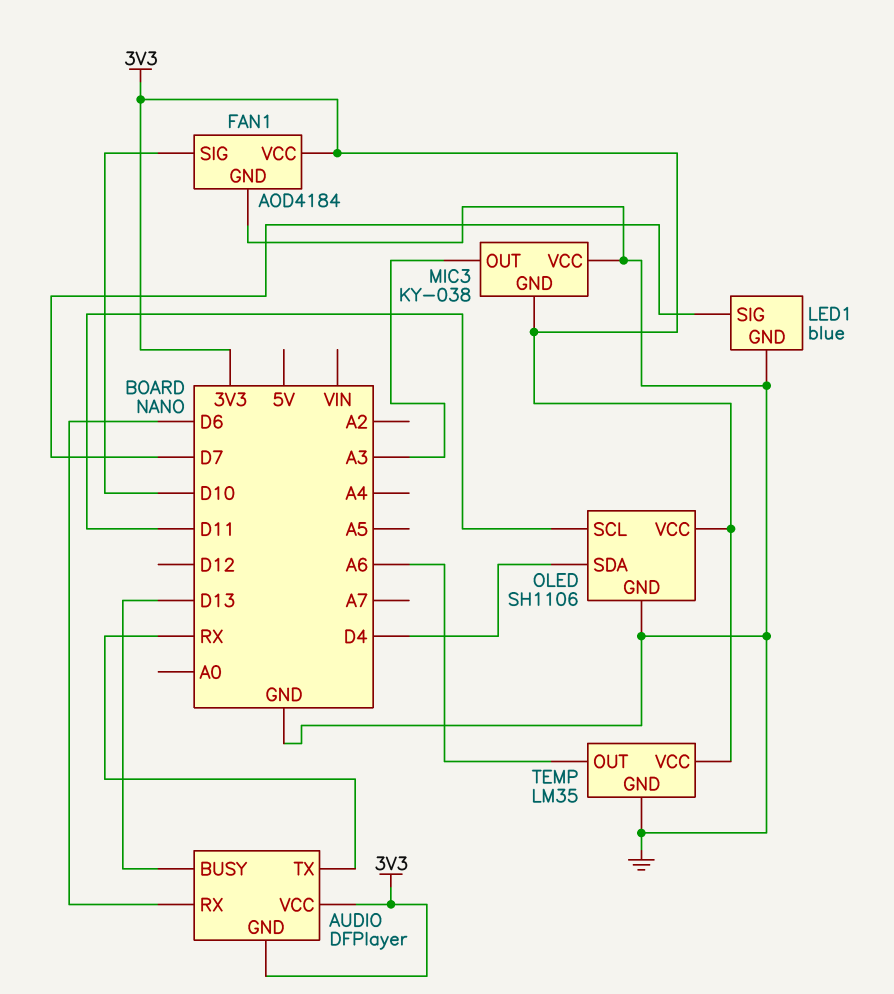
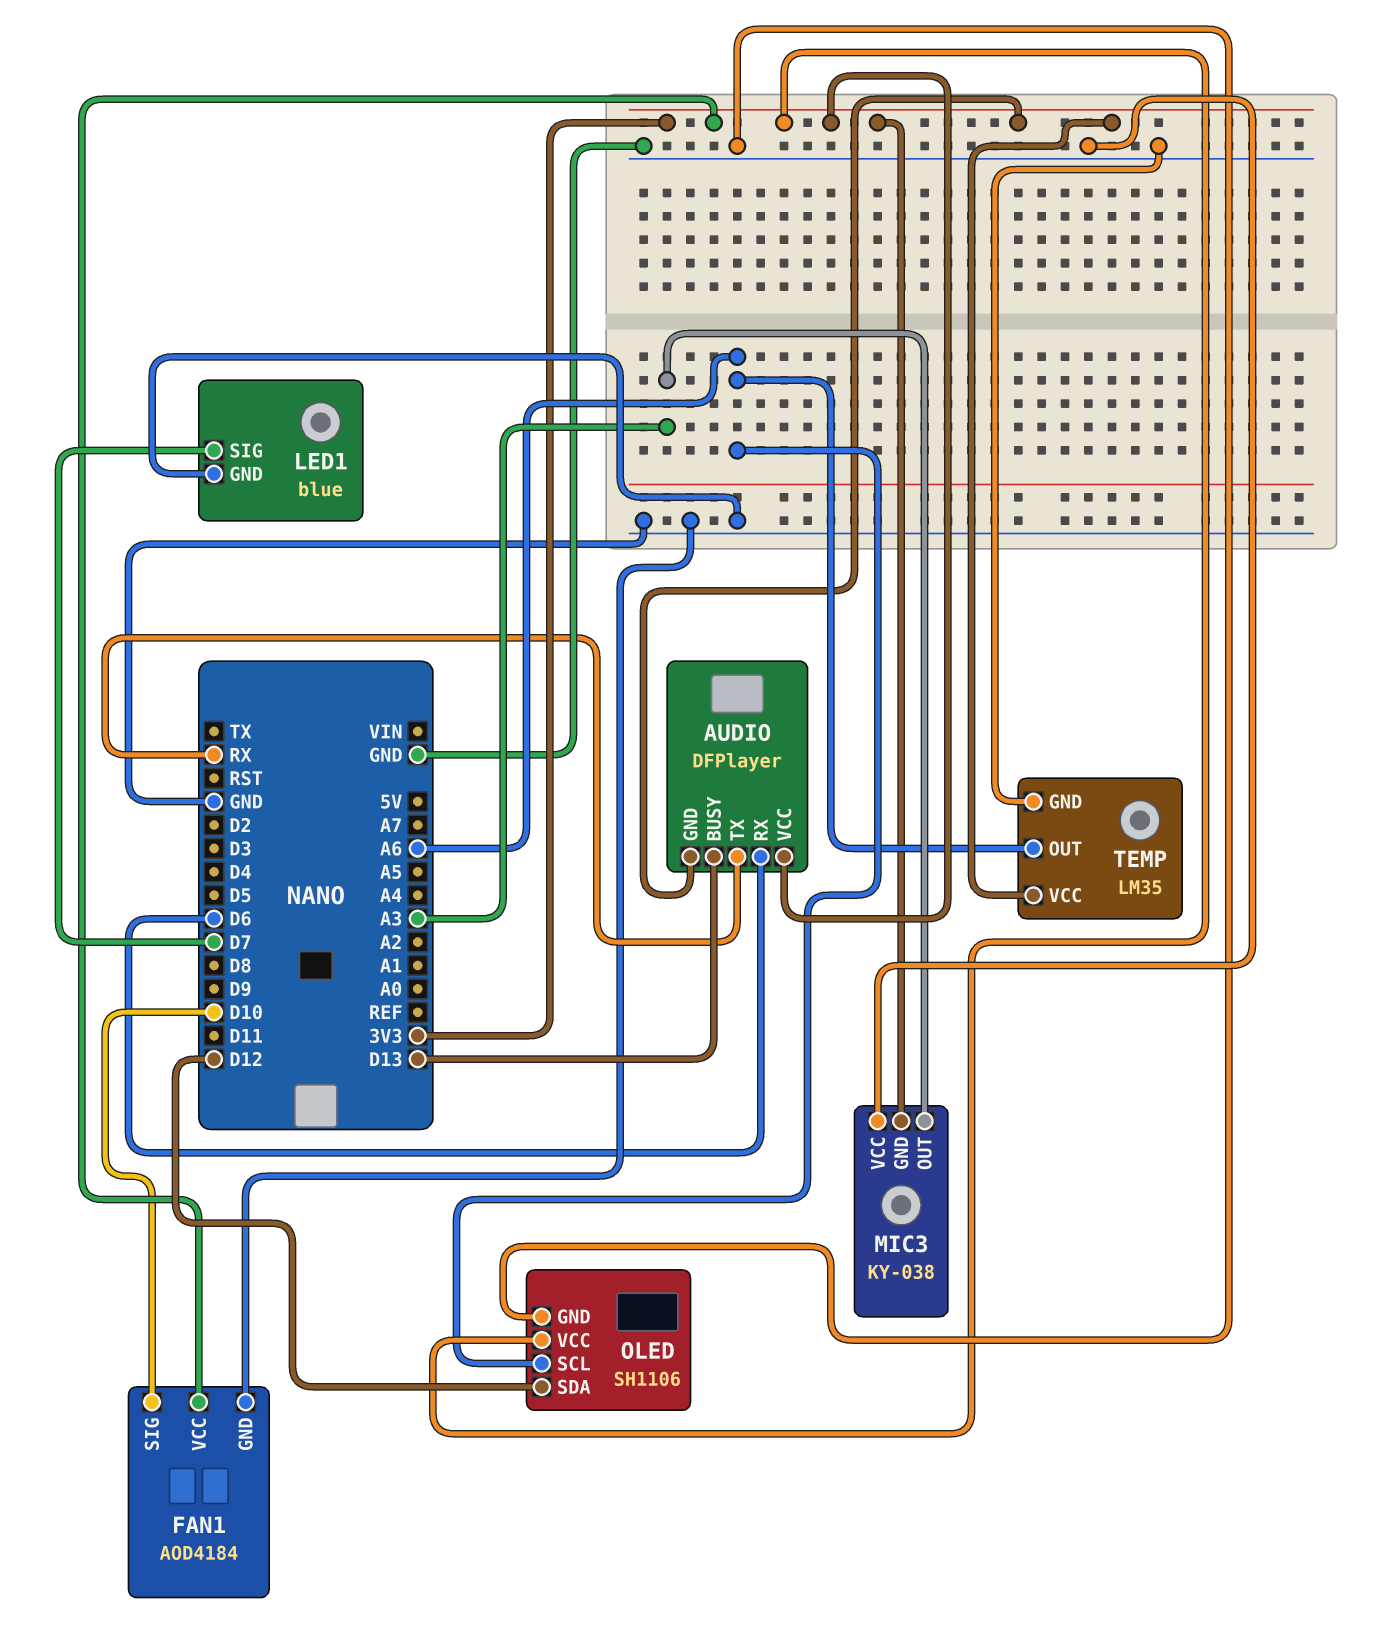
OLED pin SCL: D11 -> A6
OLED pin SDA: D4 -> D12

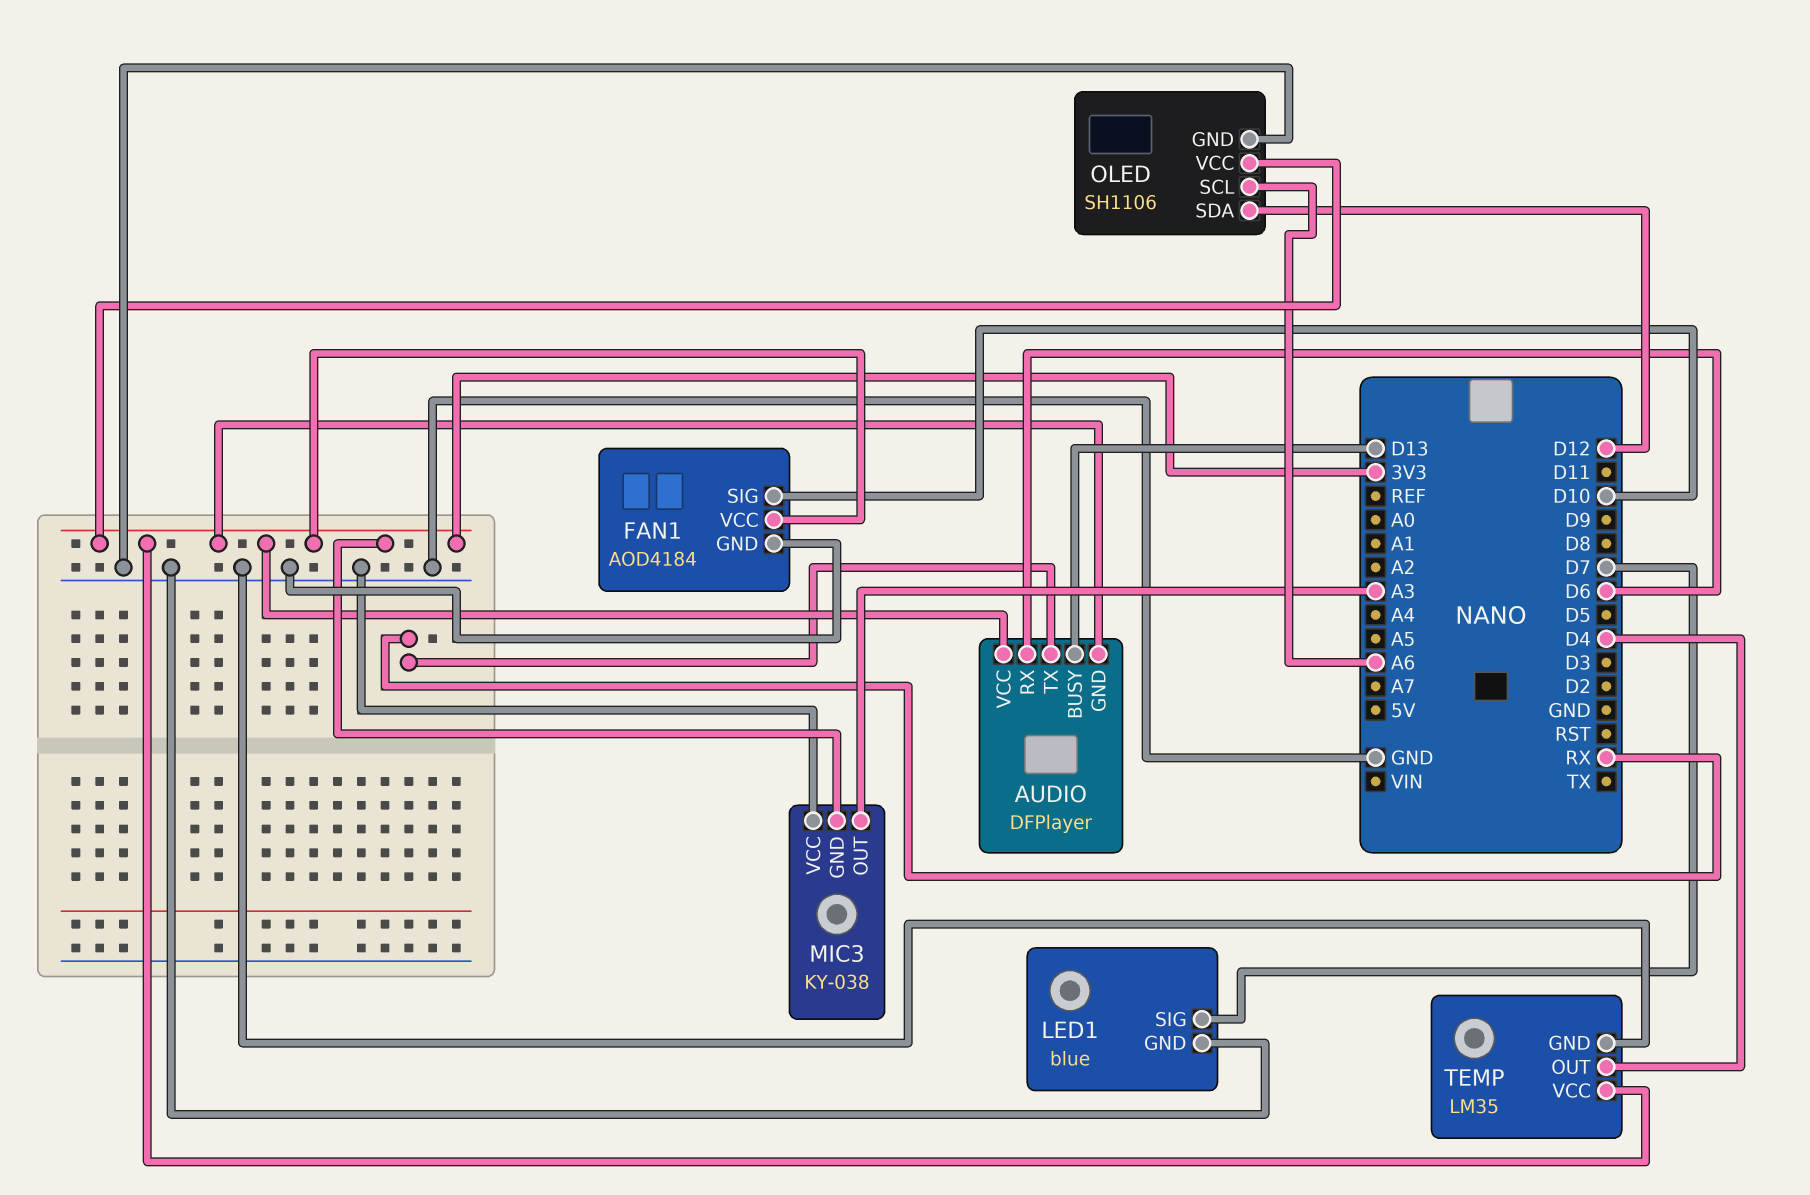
TEMP pin OUT: A6 -> D4

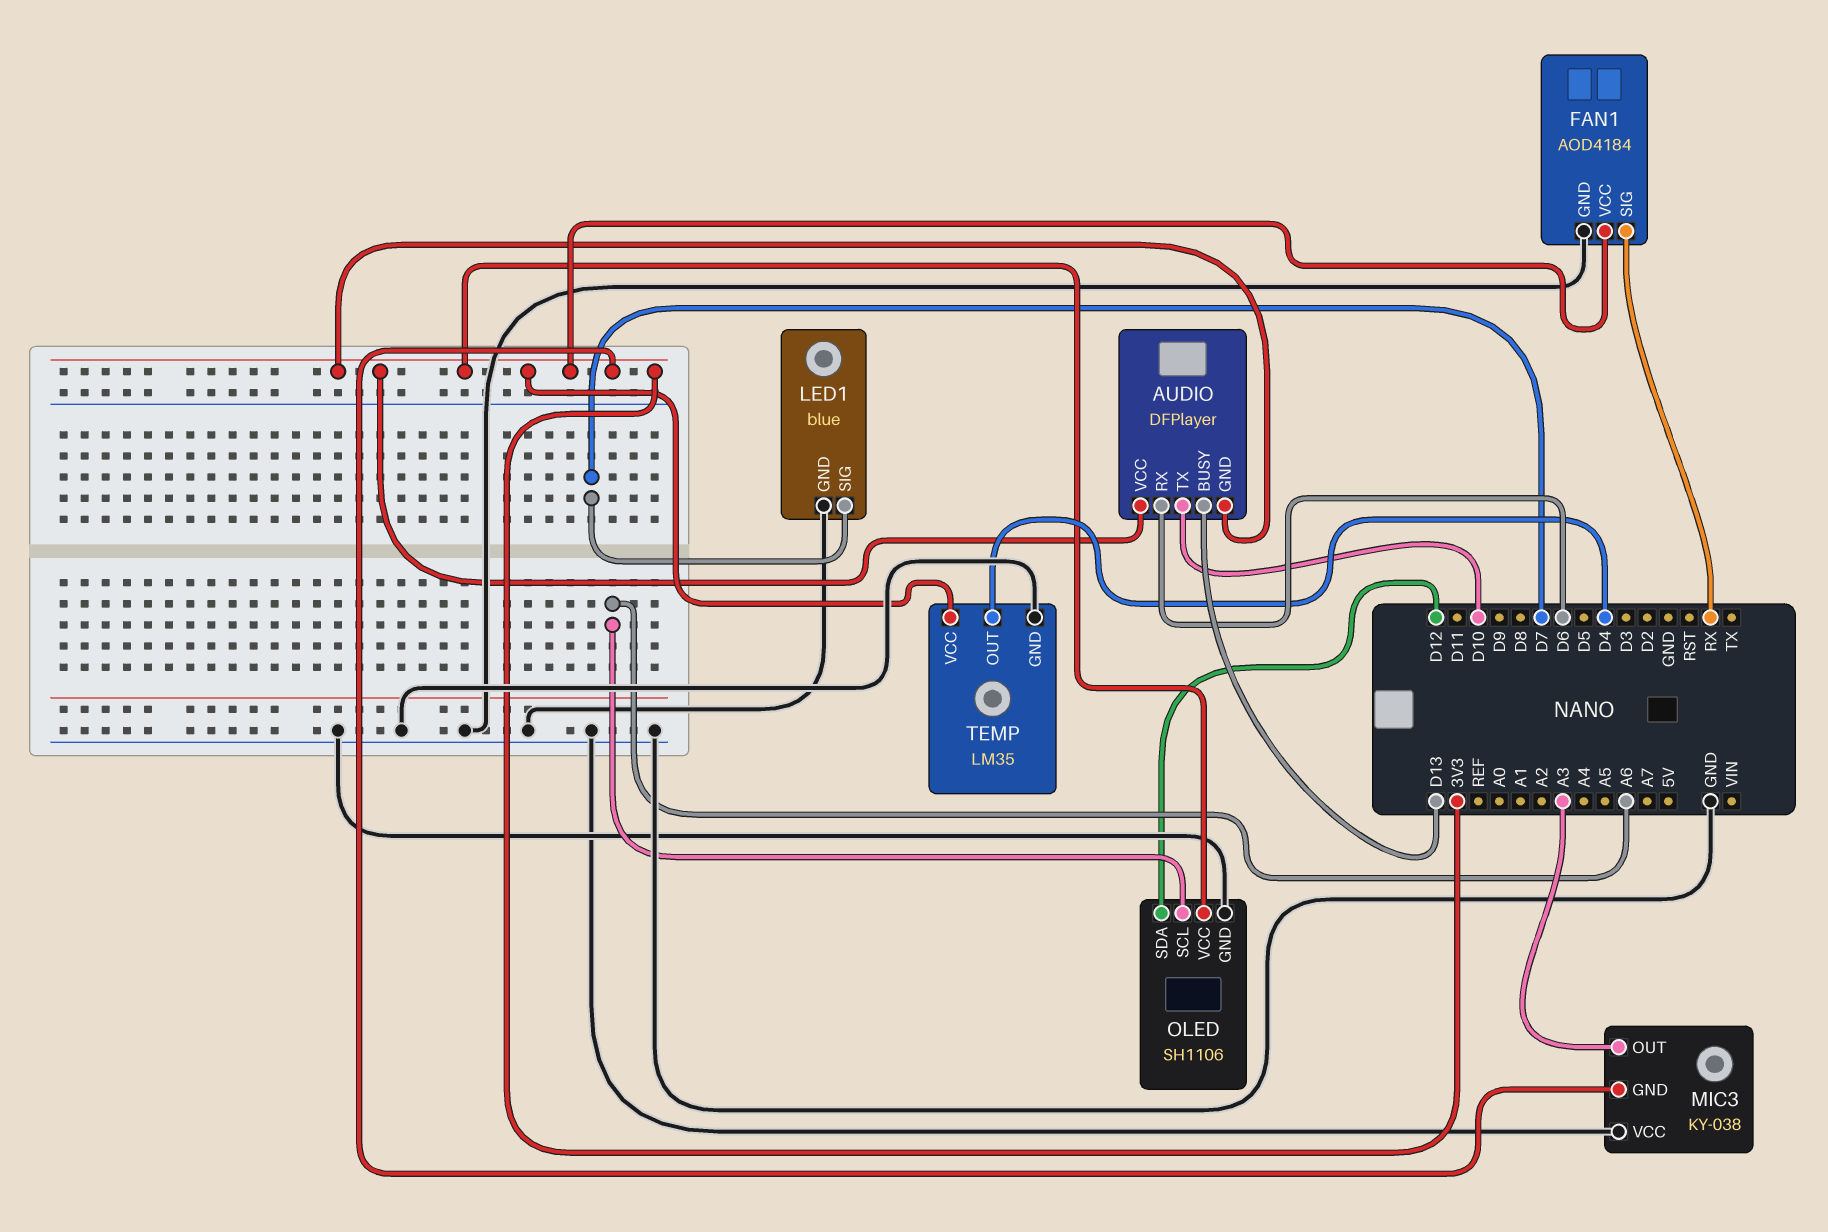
AUDIO pin TX: RX -> D10
FAN1 pin SIG: D10 -> RX

